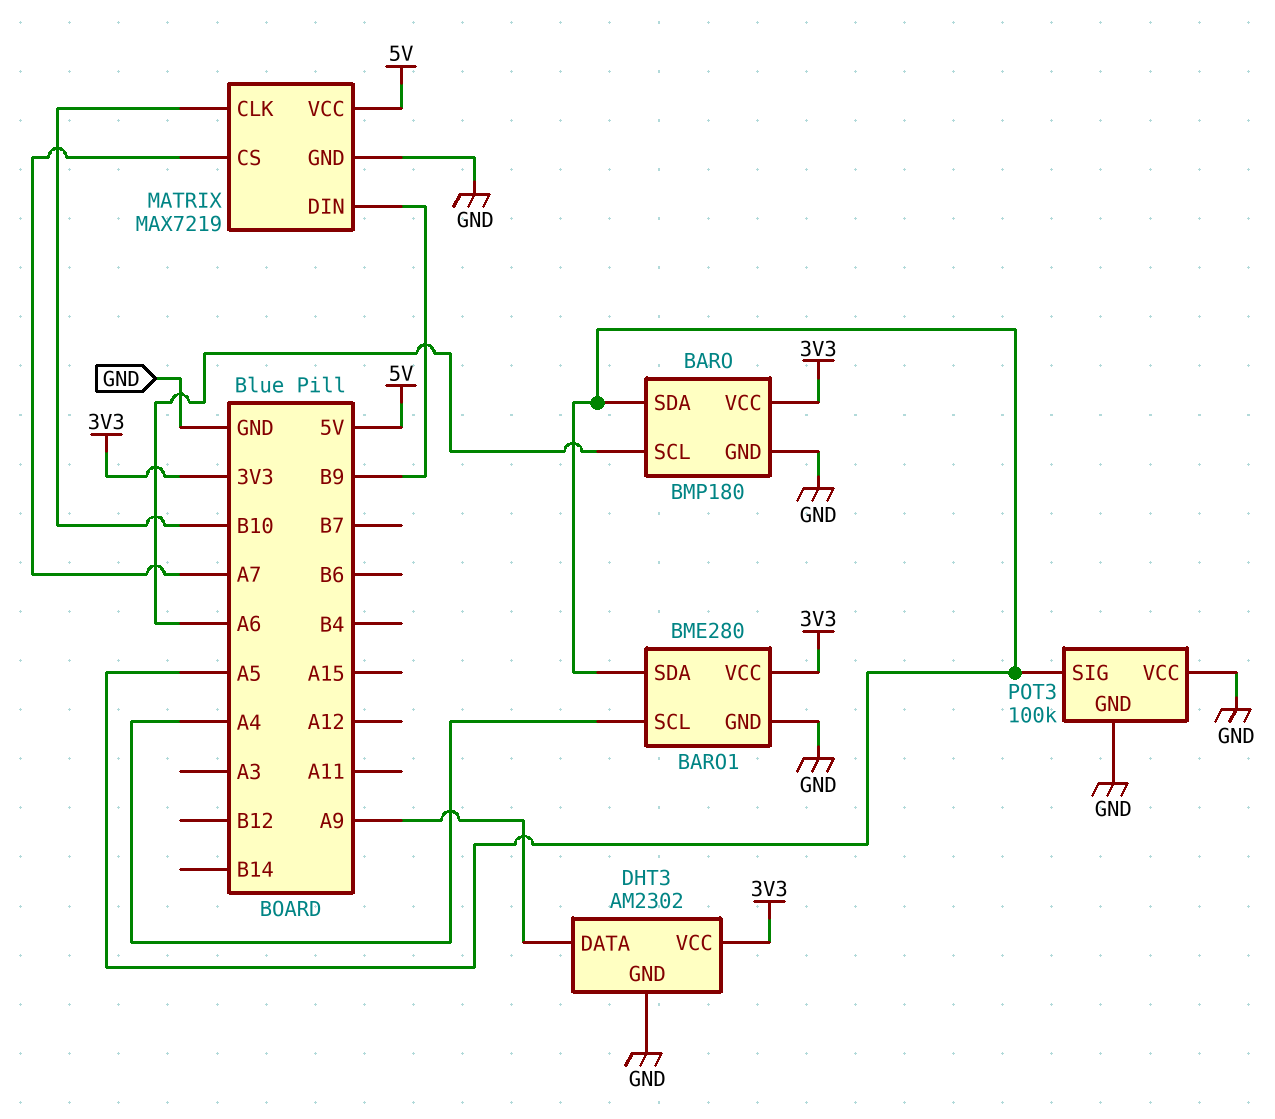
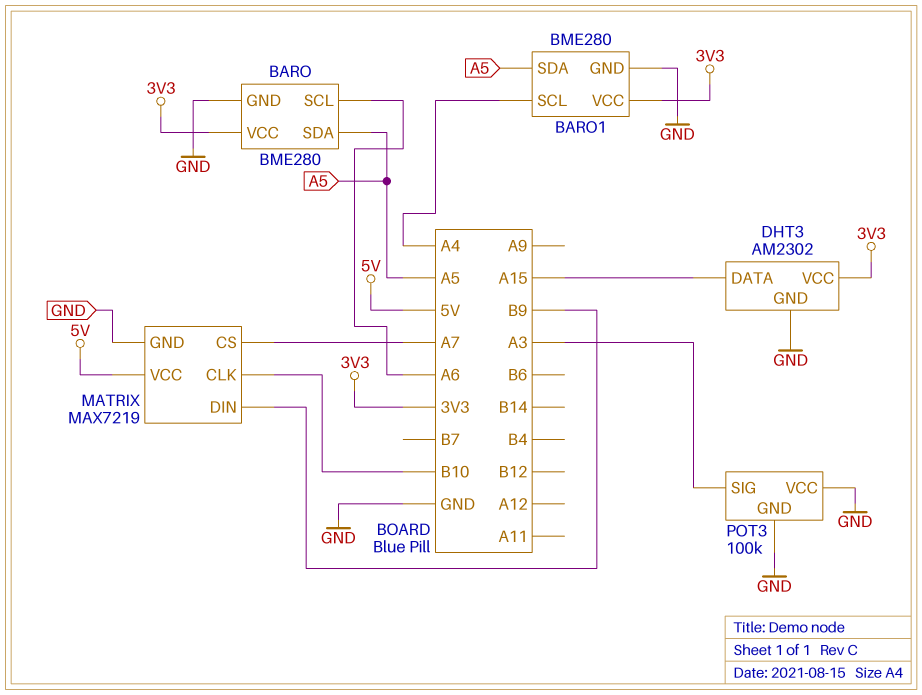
BARO: BMP180 -> BME280
DHT3 pin DATA: A9 -> A15
POT3 pin SIG: A5 -> A3

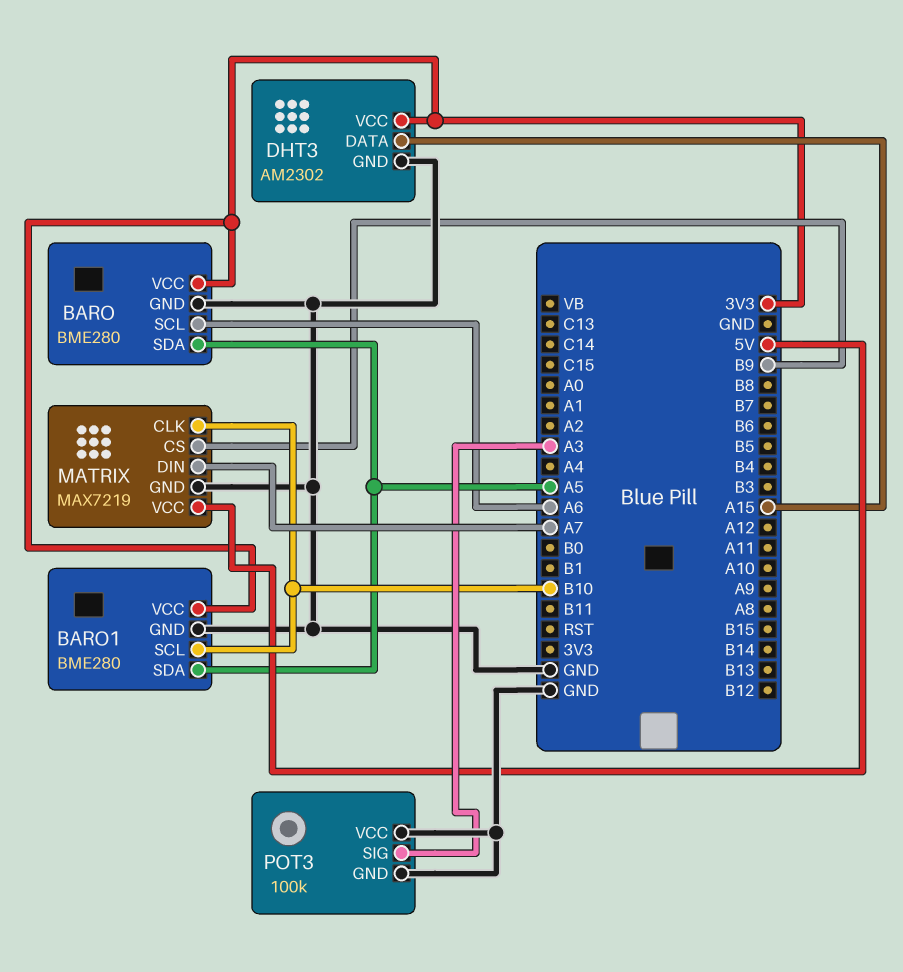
BARO1 pin SCL: A4 -> B10
MATRIX pin CS: A7 -> B9
MATRIX pin DIN: B9 -> A7

